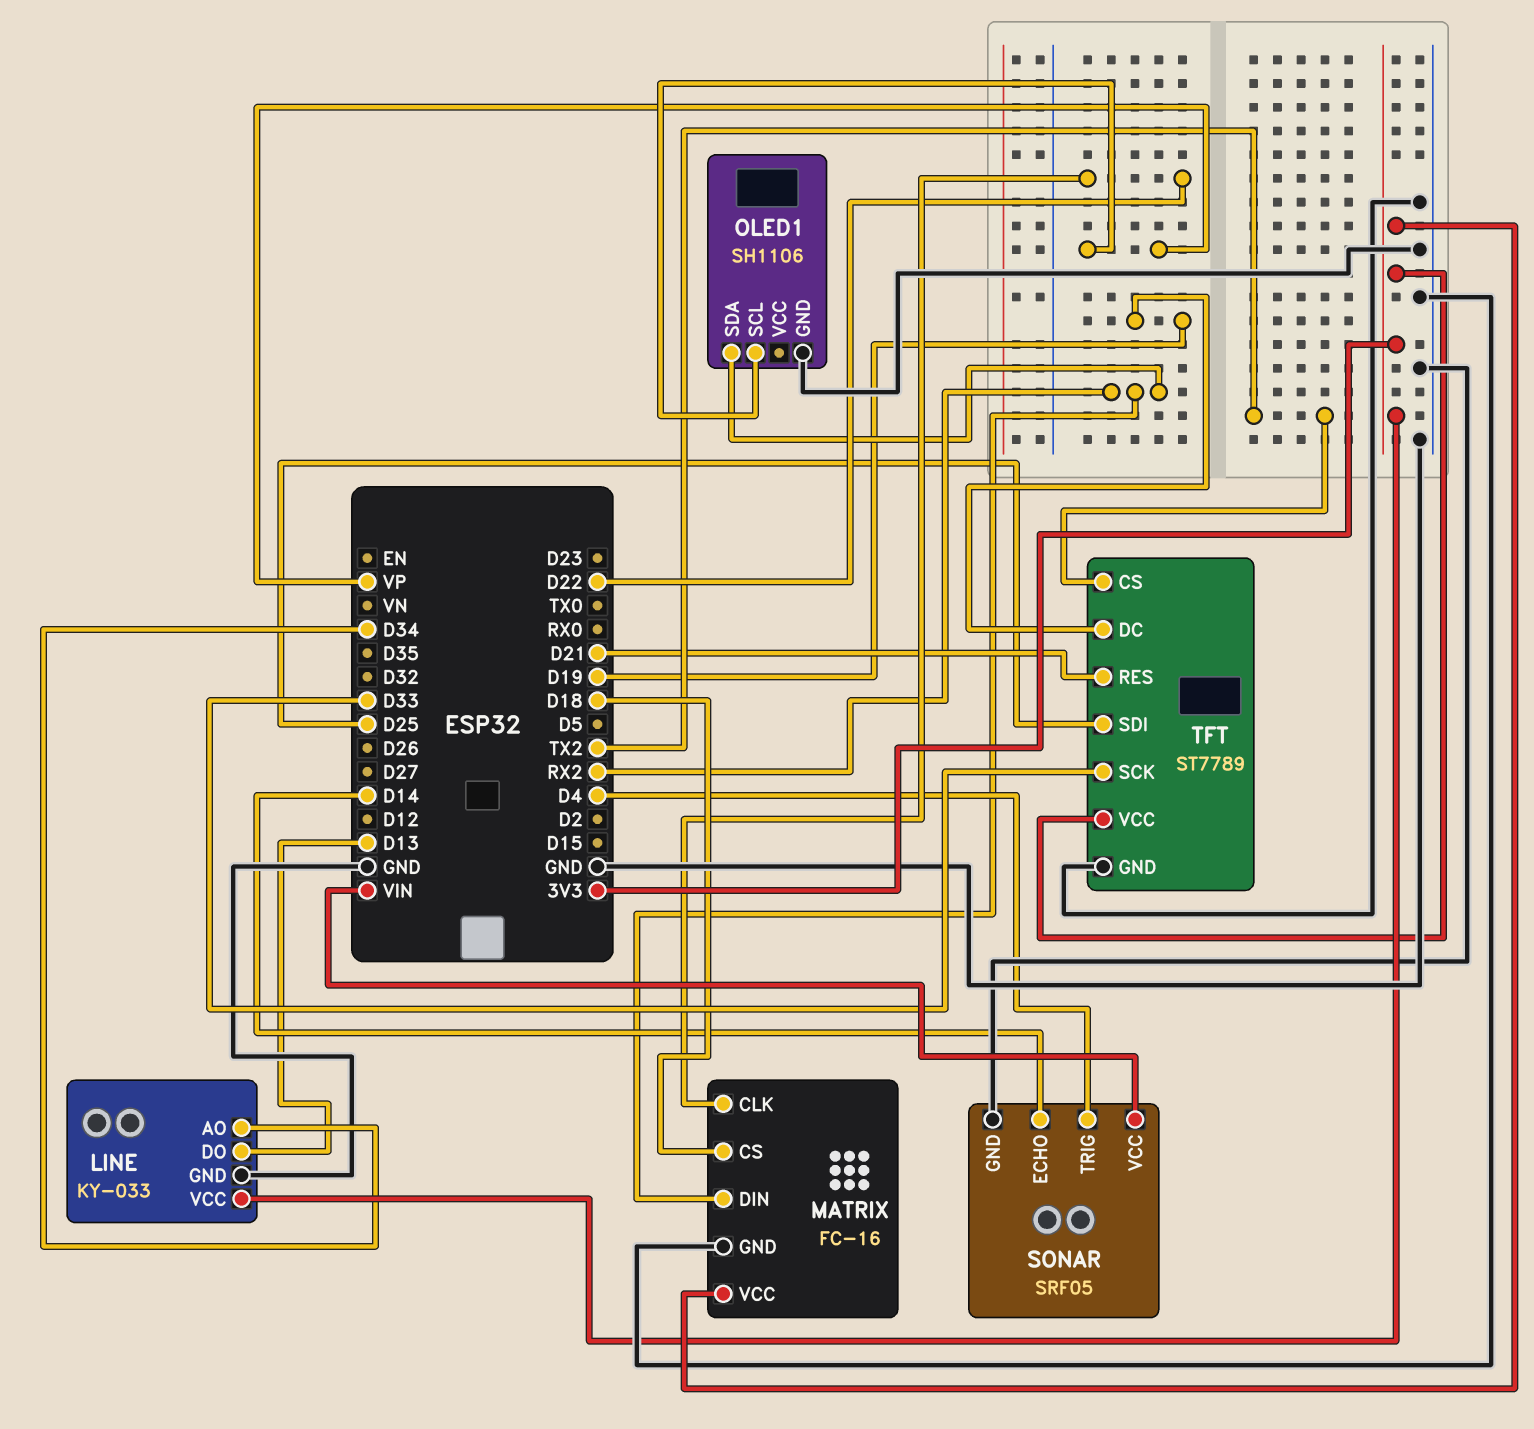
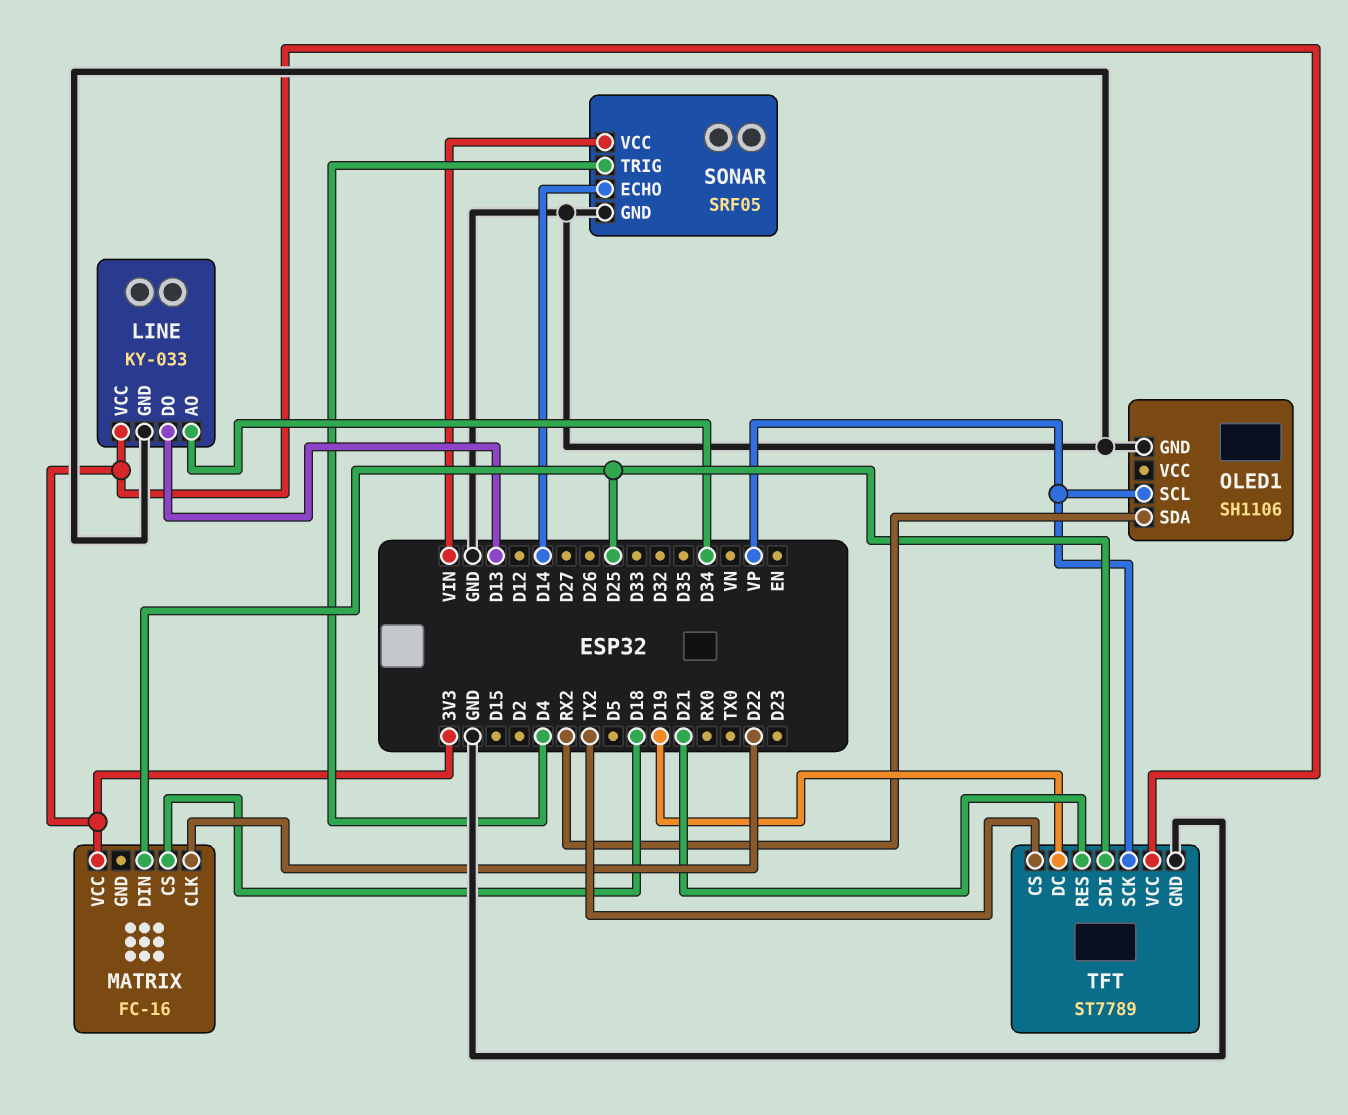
MATRIX pin DIN: RX2 -> D25
MATRIX pin GND: GND -> none
TFT pin SCK: D33 -> VP

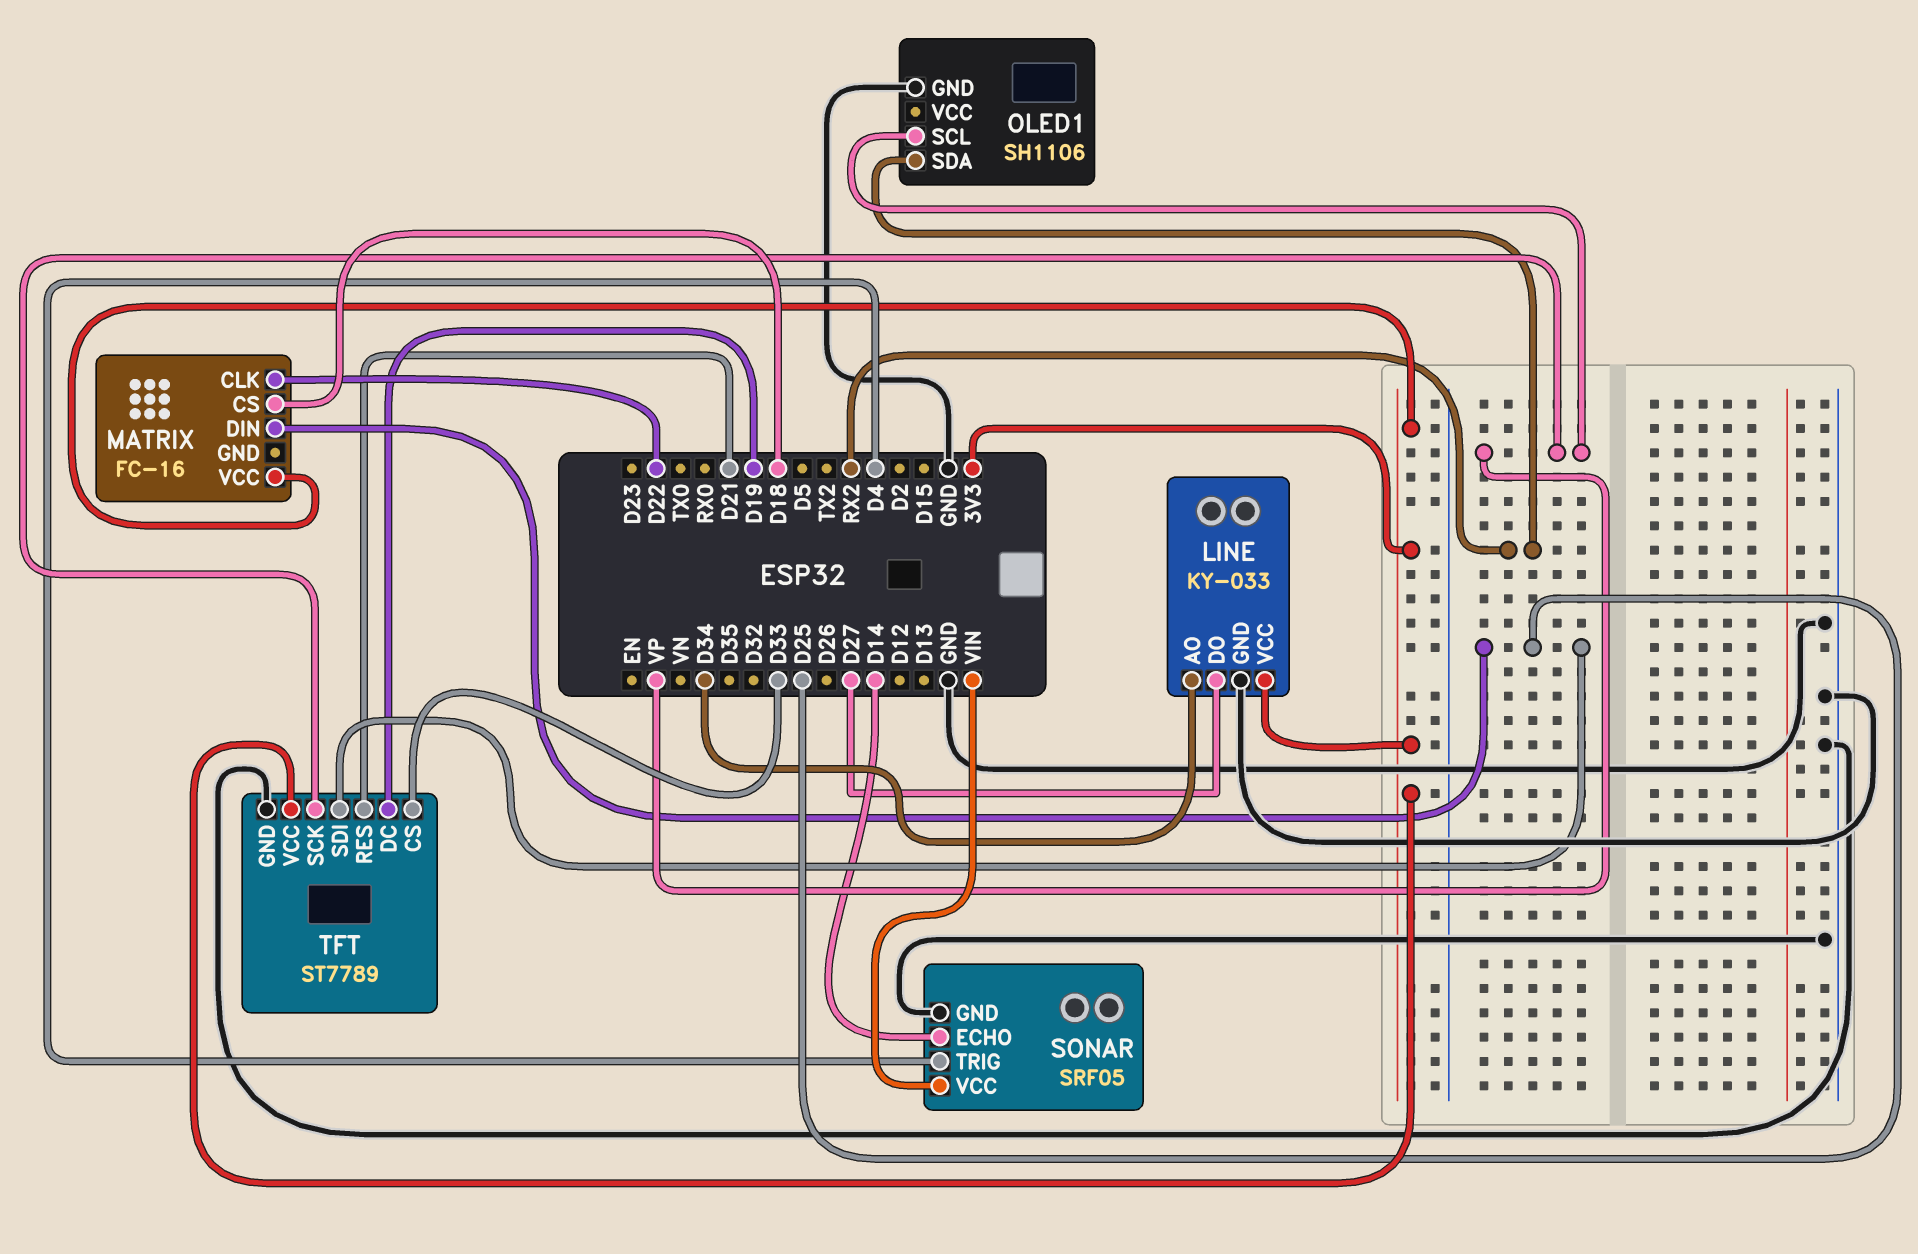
LINE pin DO: D13 -> D27
TFT pin CS: TX2 -> D33

